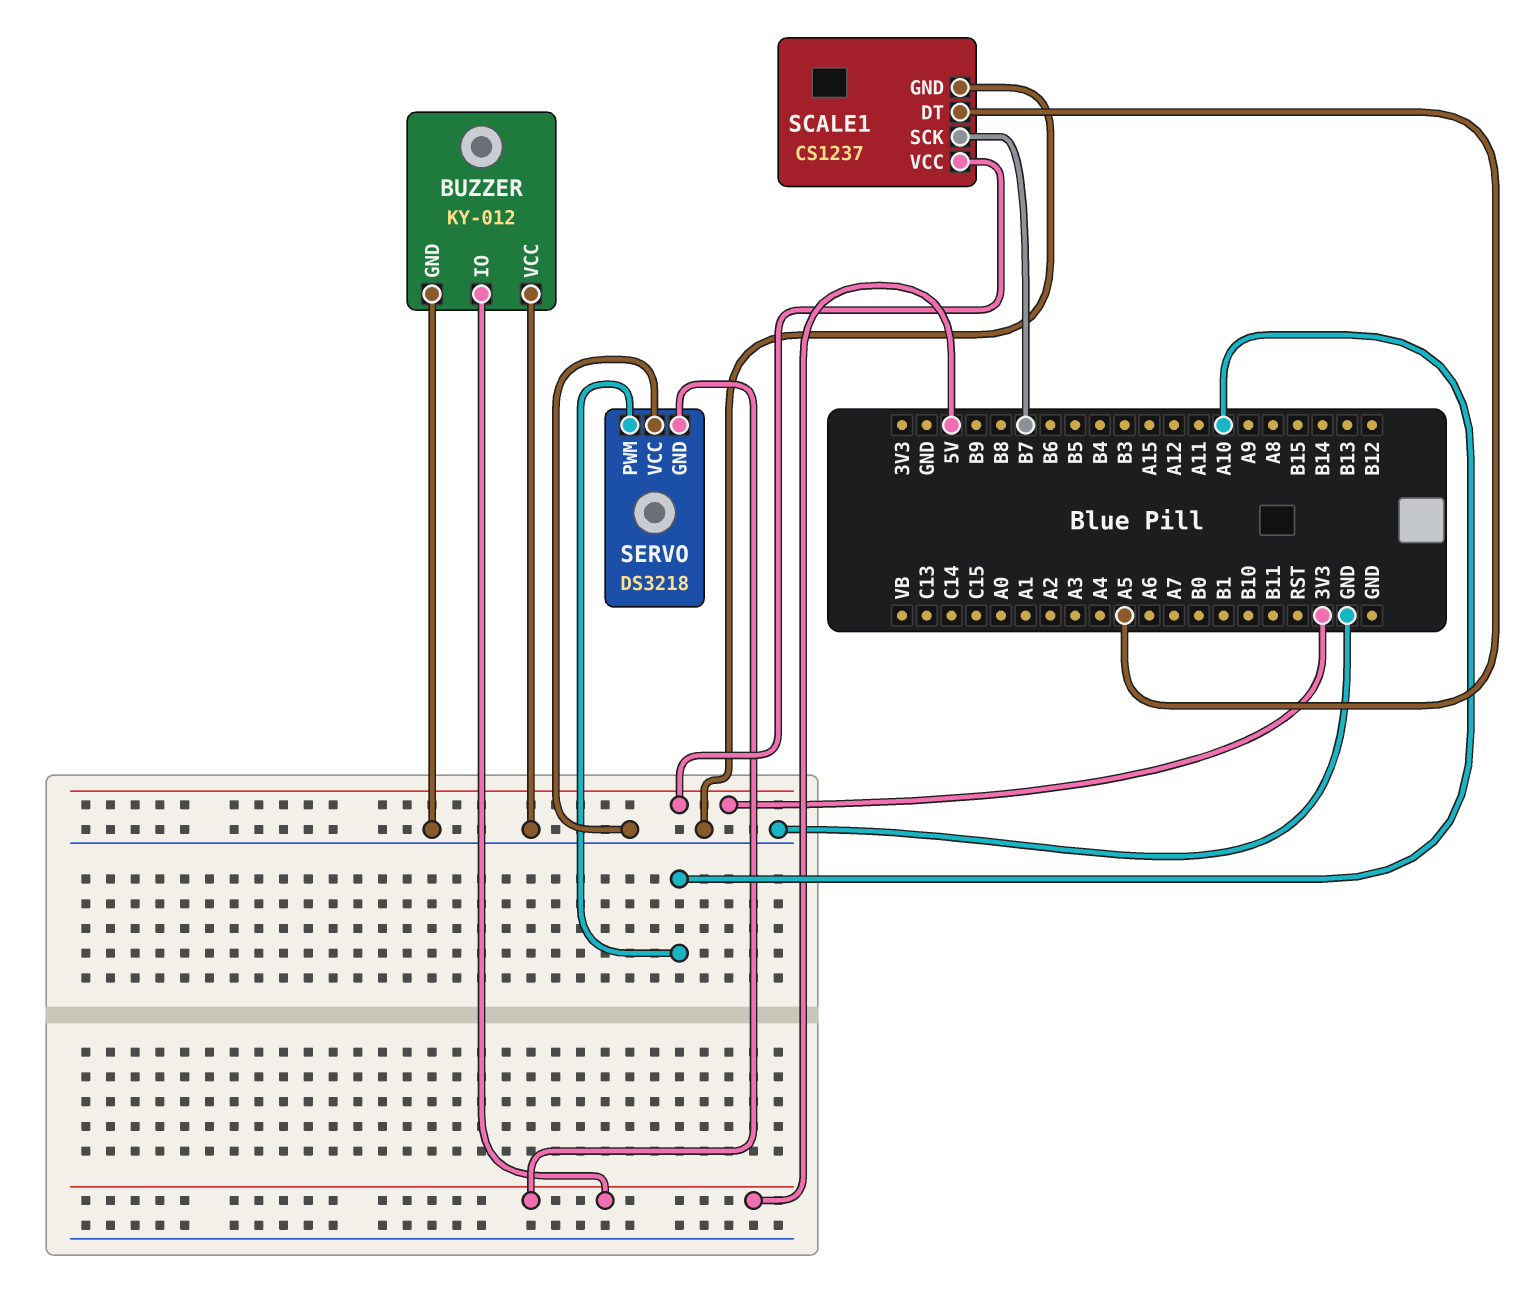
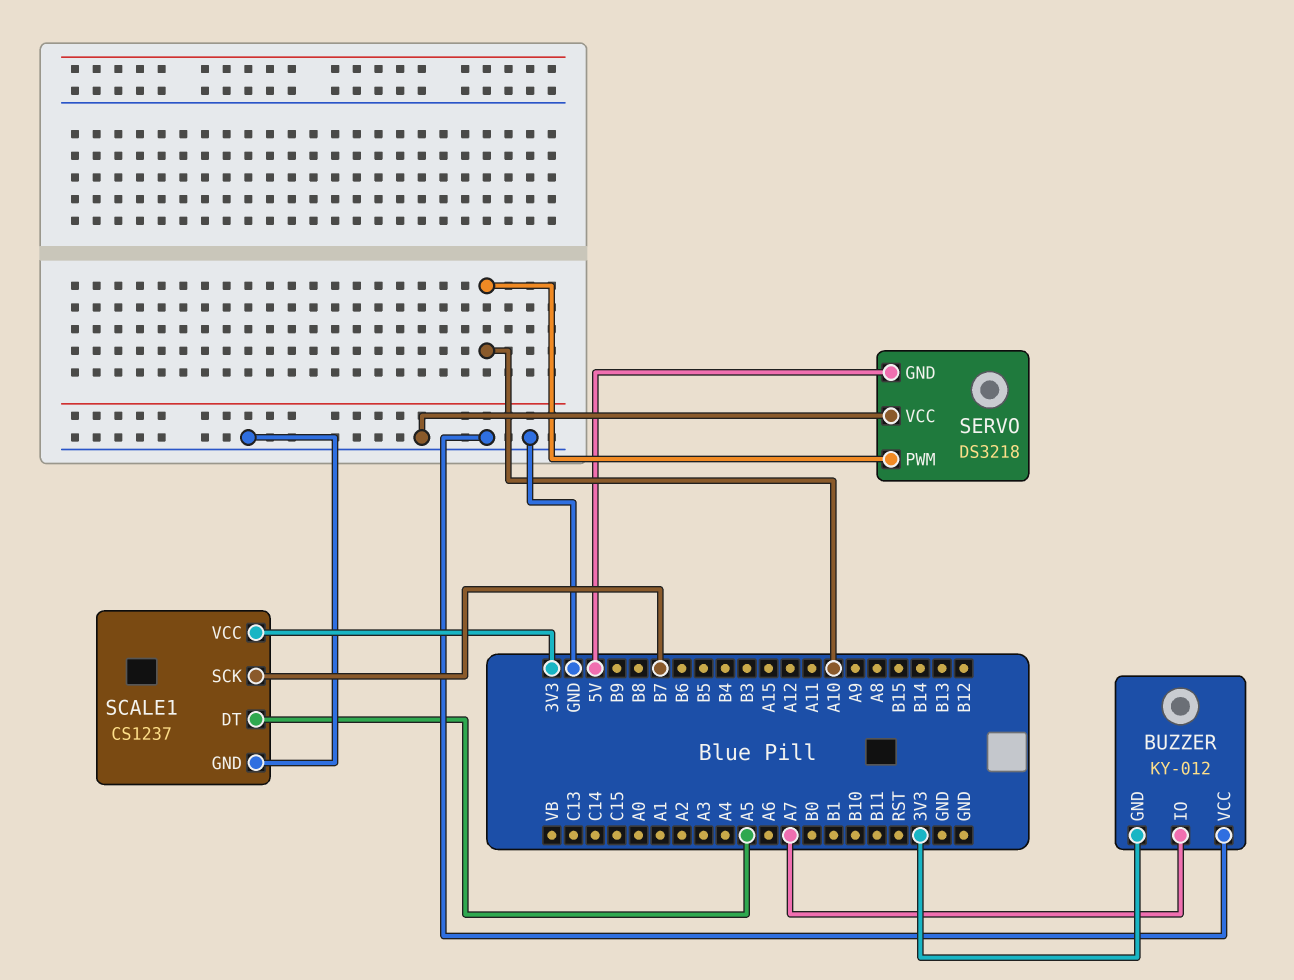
BUZZER pin GND: GND -> 3V3
BUZZER pin IO: 5V -> A7

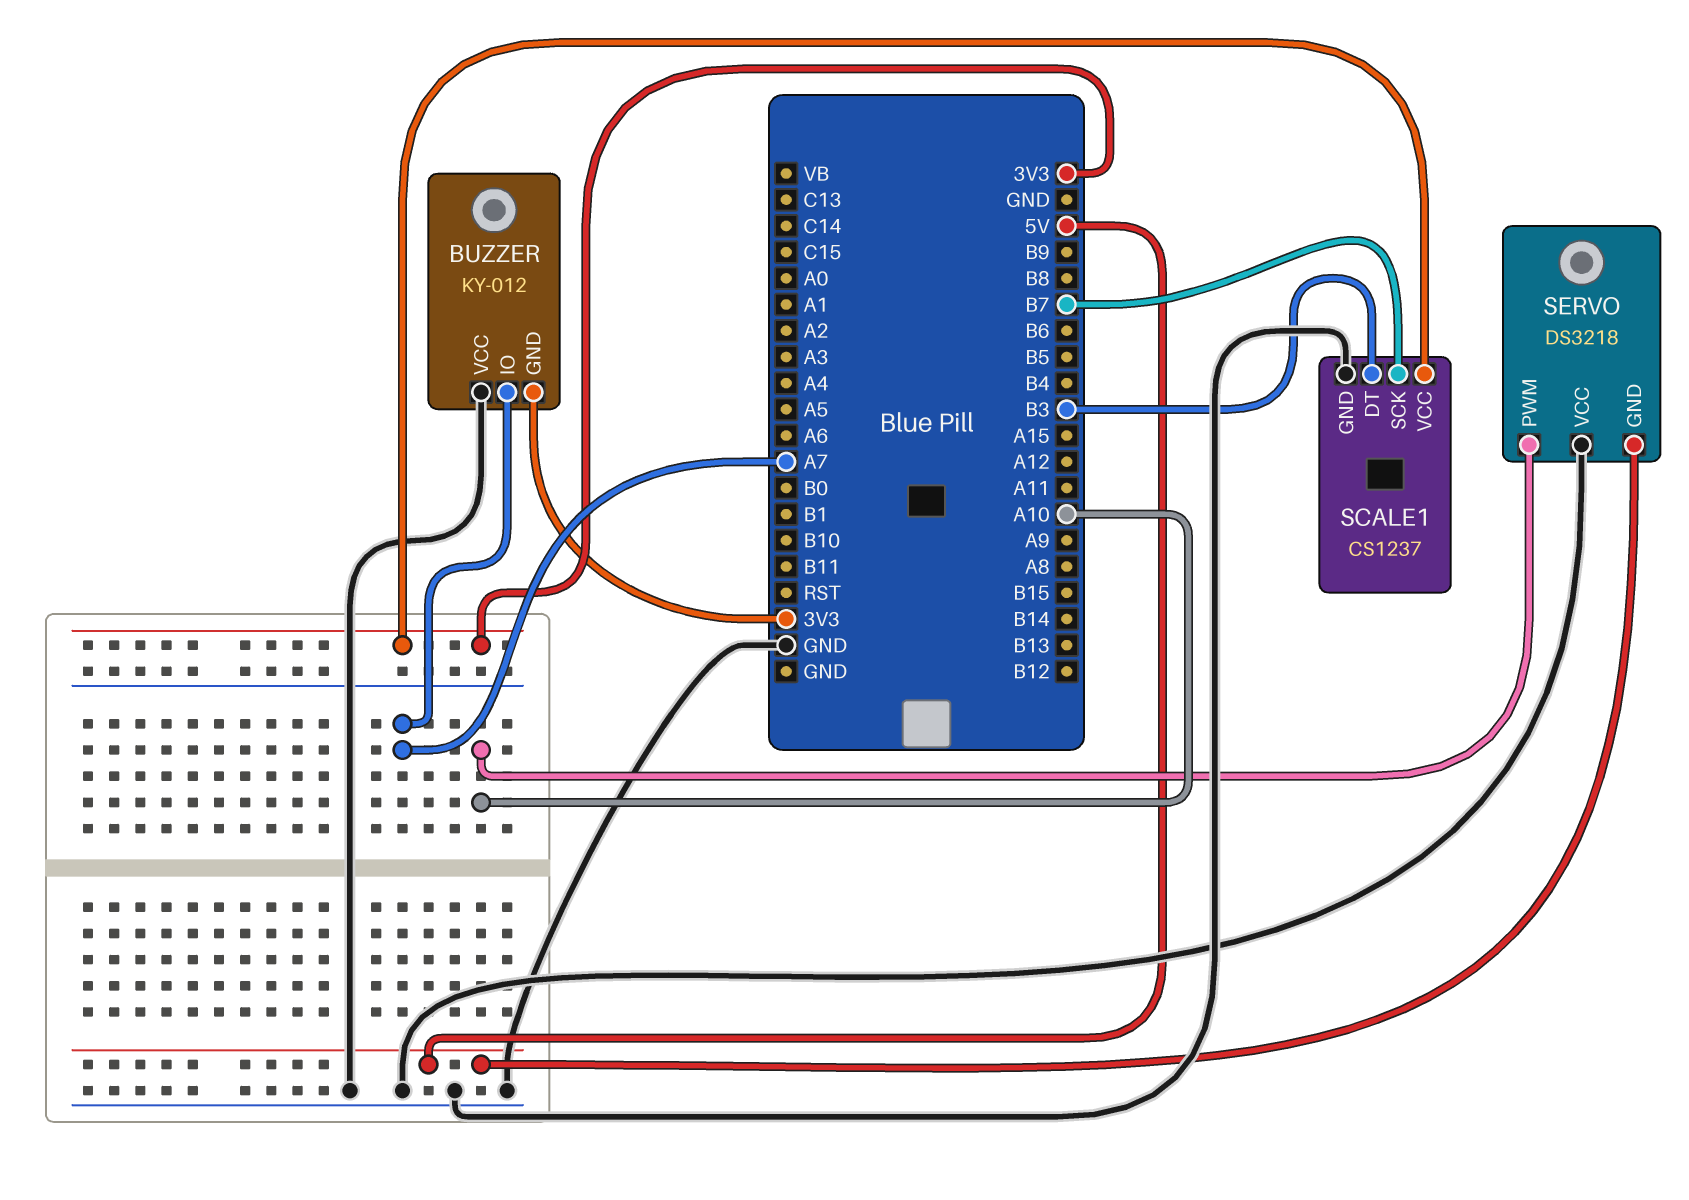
SCALE1 pin DT: A5 -> B3

